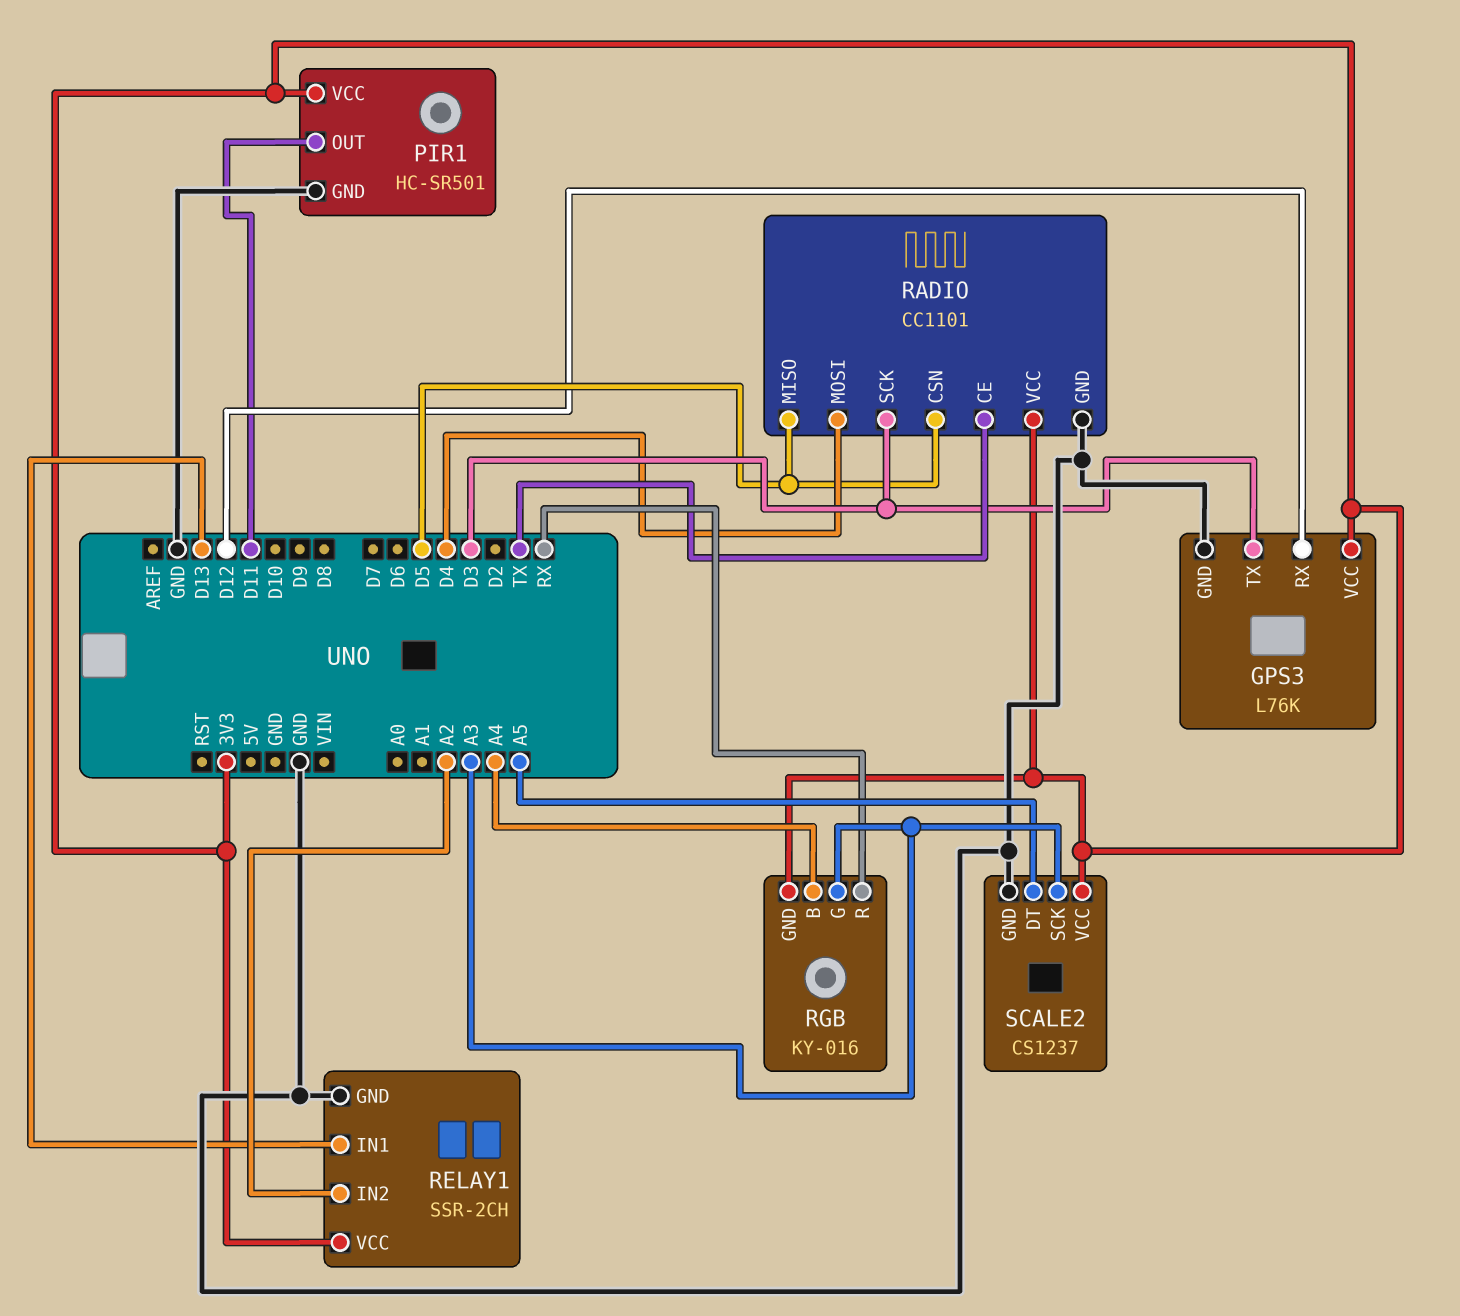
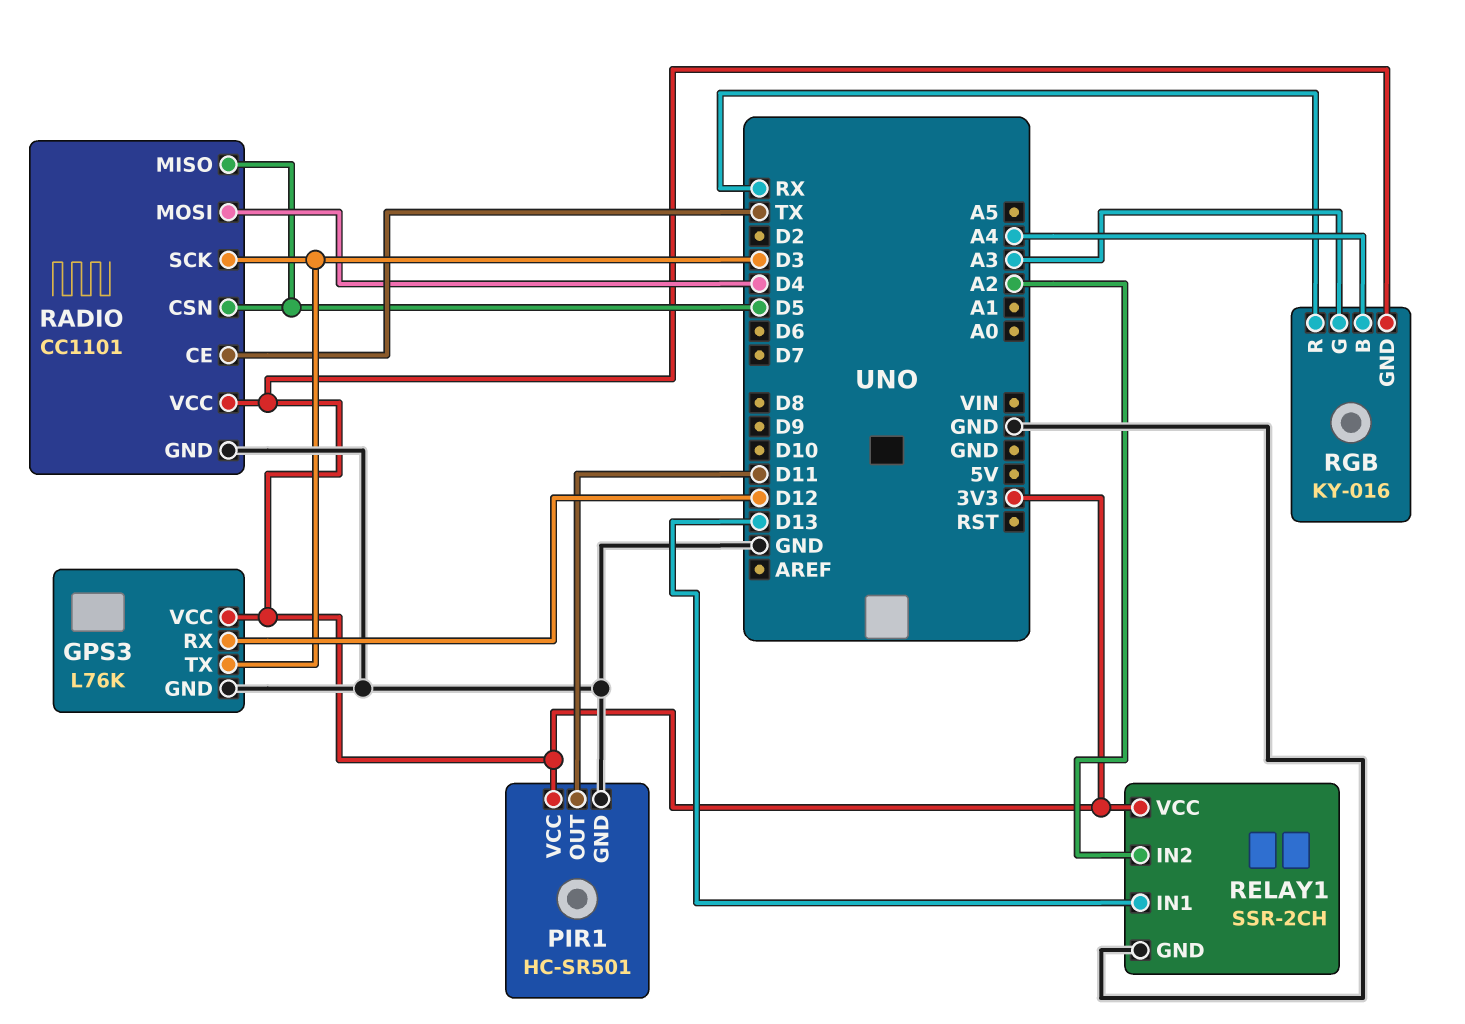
SCALE2: CS1237 -> none
SCALE2 pin DT: A5 -> none
SCALE2 pin GND: GND -> none
SCALE2 pin SCK: A3 -> none
SCALE2 pin VCC: 3V3 -> none

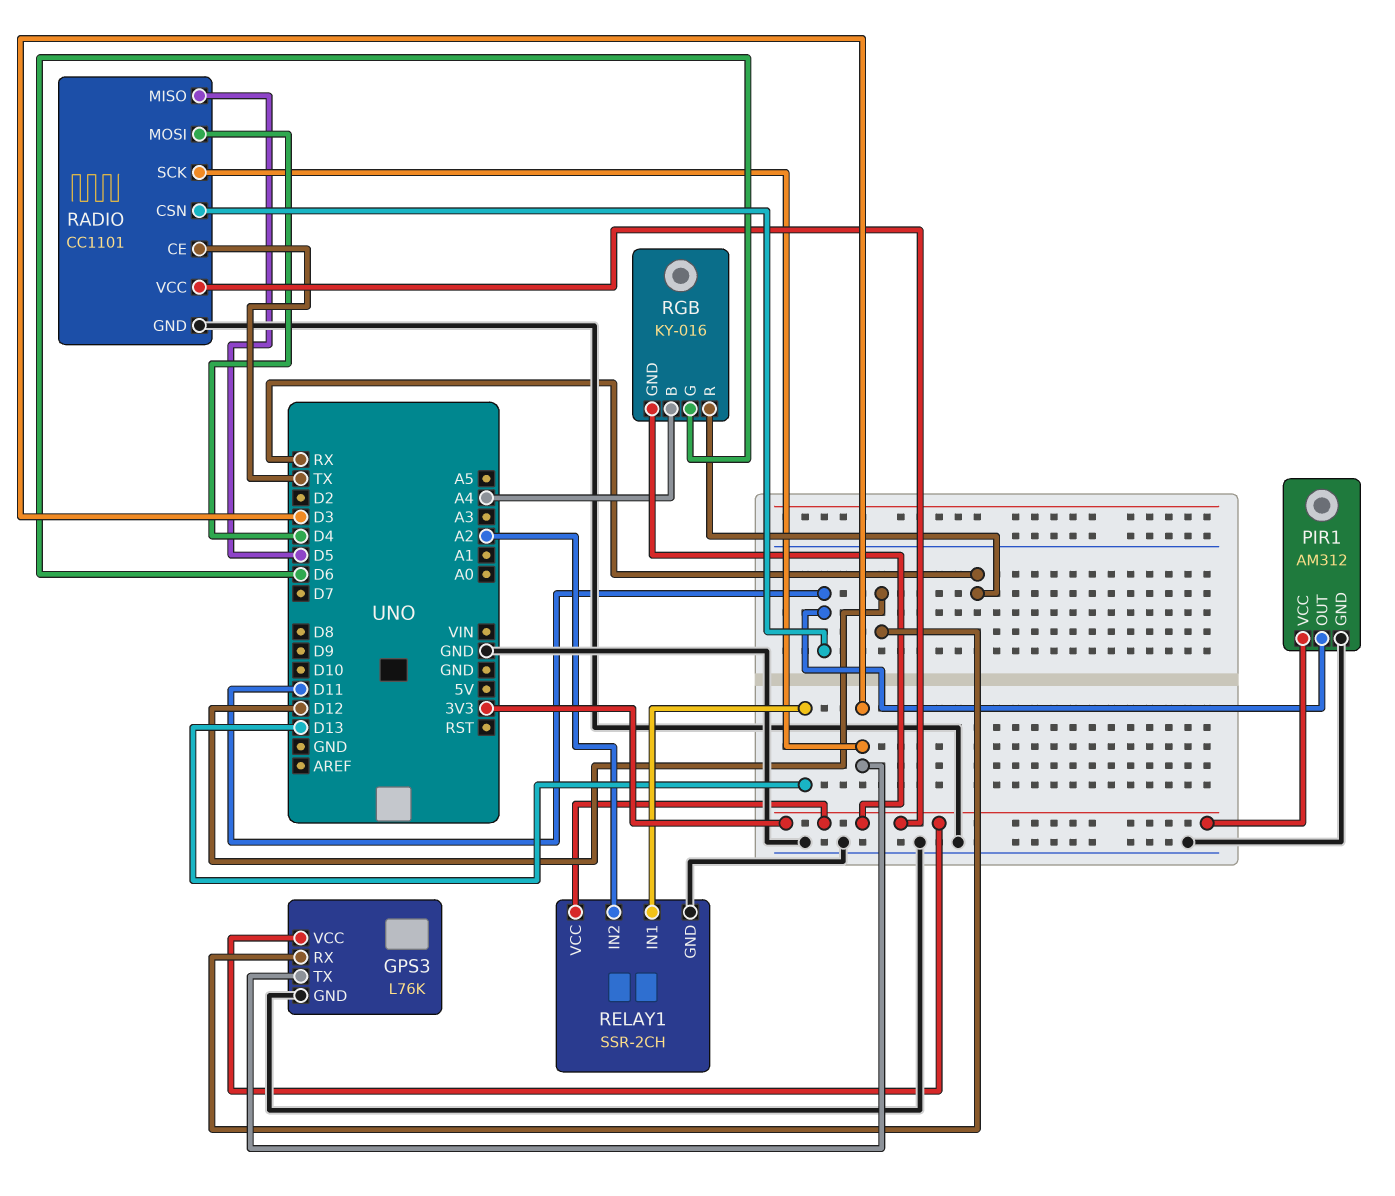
PIR1: HC-SR501 -> AM312
RADIO pin CSN: D5 -> D11
RGB pin G: A3 -> D6

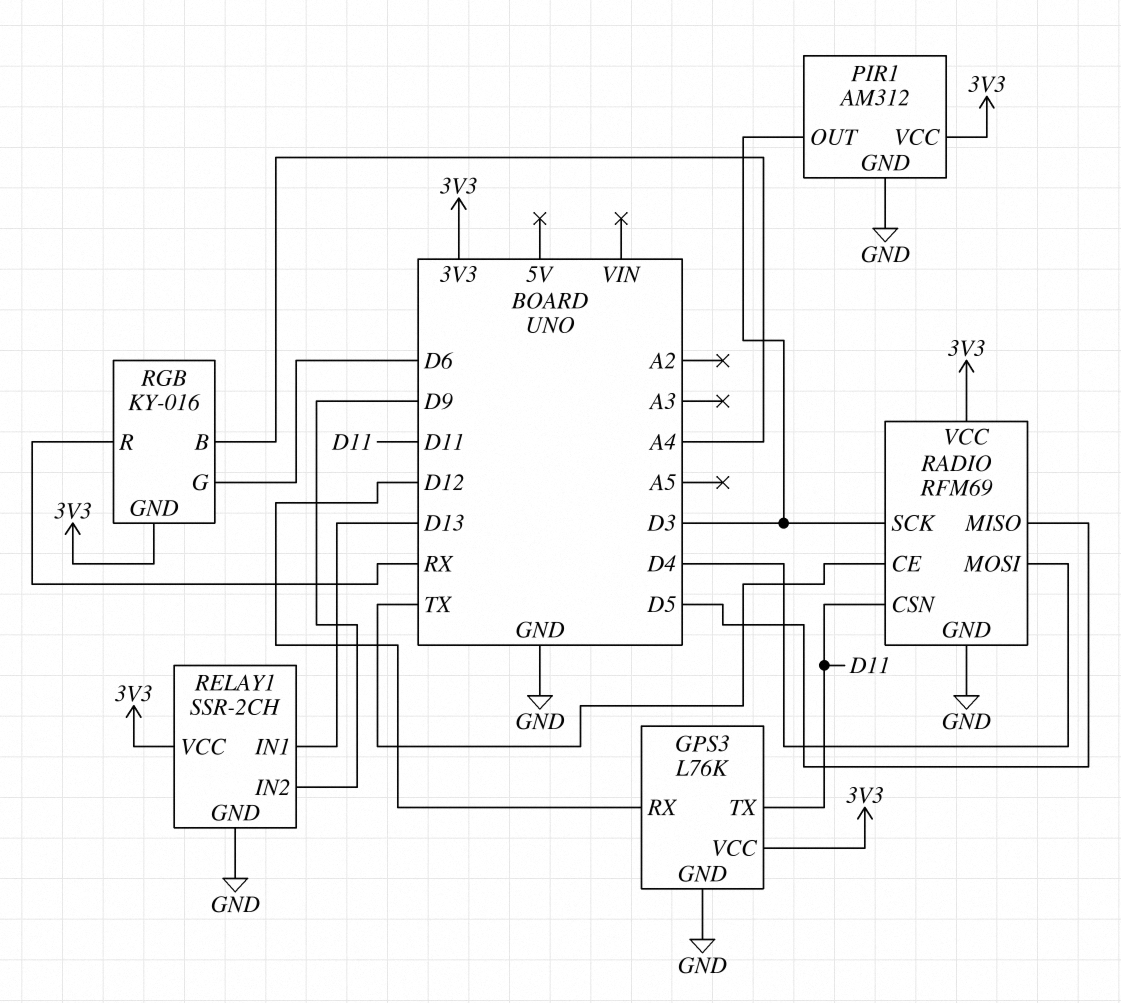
GPS3 pin TX: D3 -> D11
PIR1 pin OUT: D11 -> D3
RADIO: CC1101 -> RFM69
RELAY1 pin IN2: A2 -> D9

